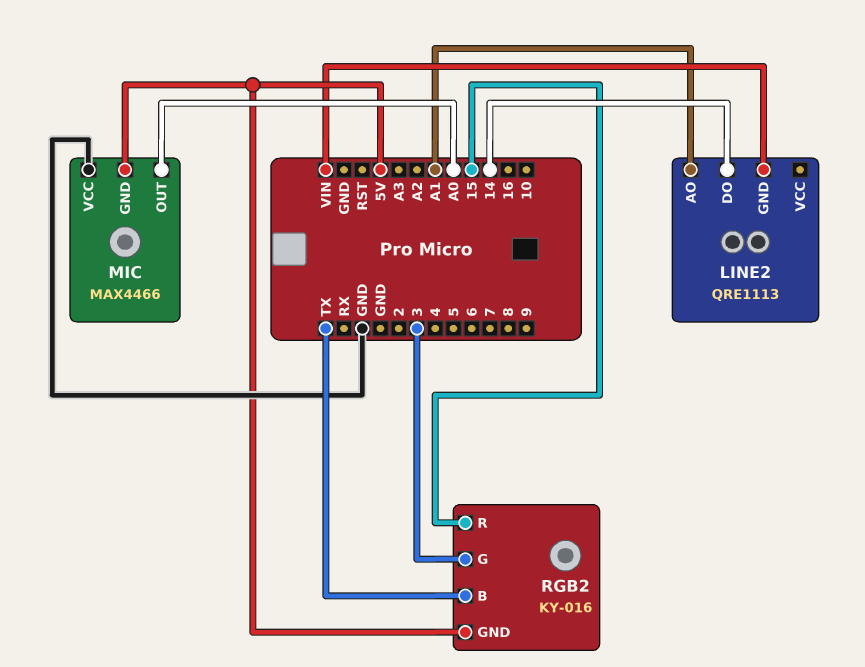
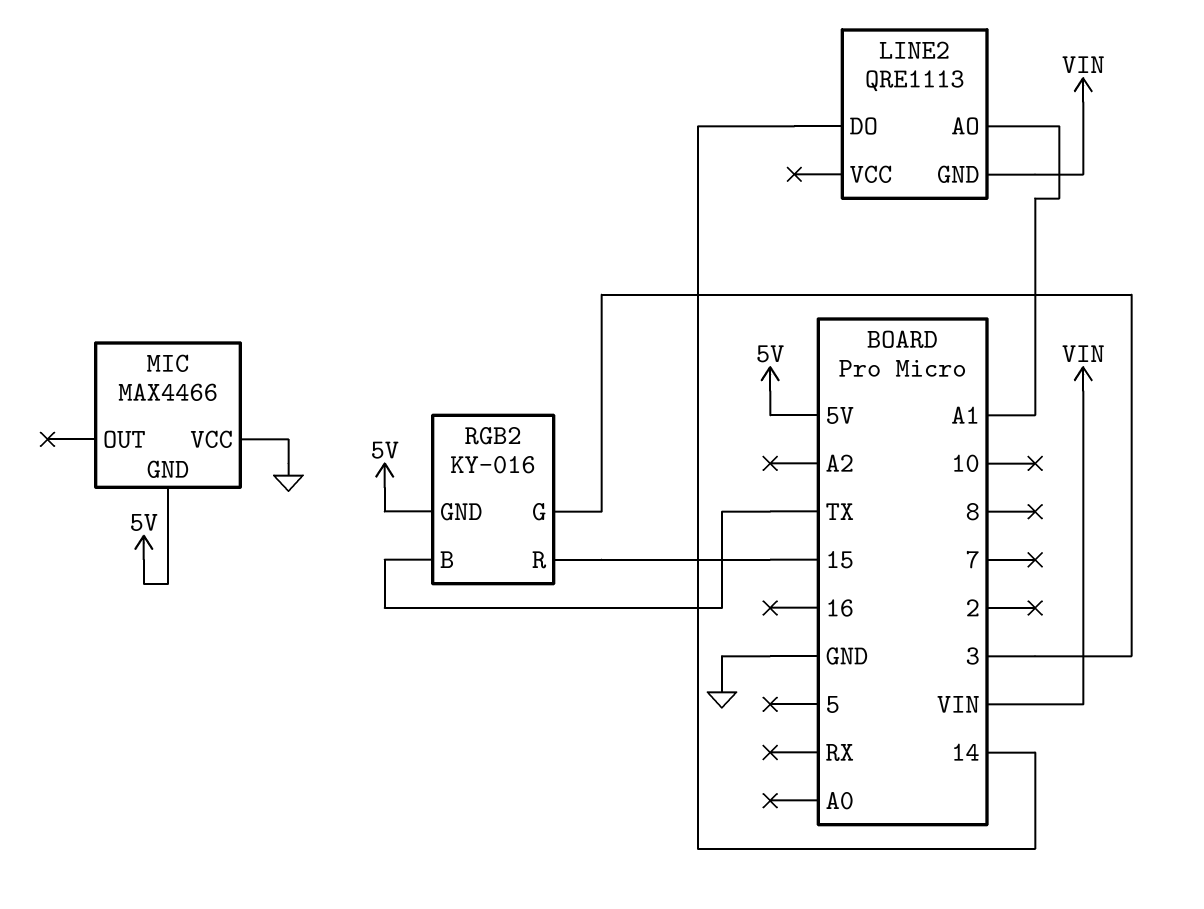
MIC pin OUT: A0 -> none

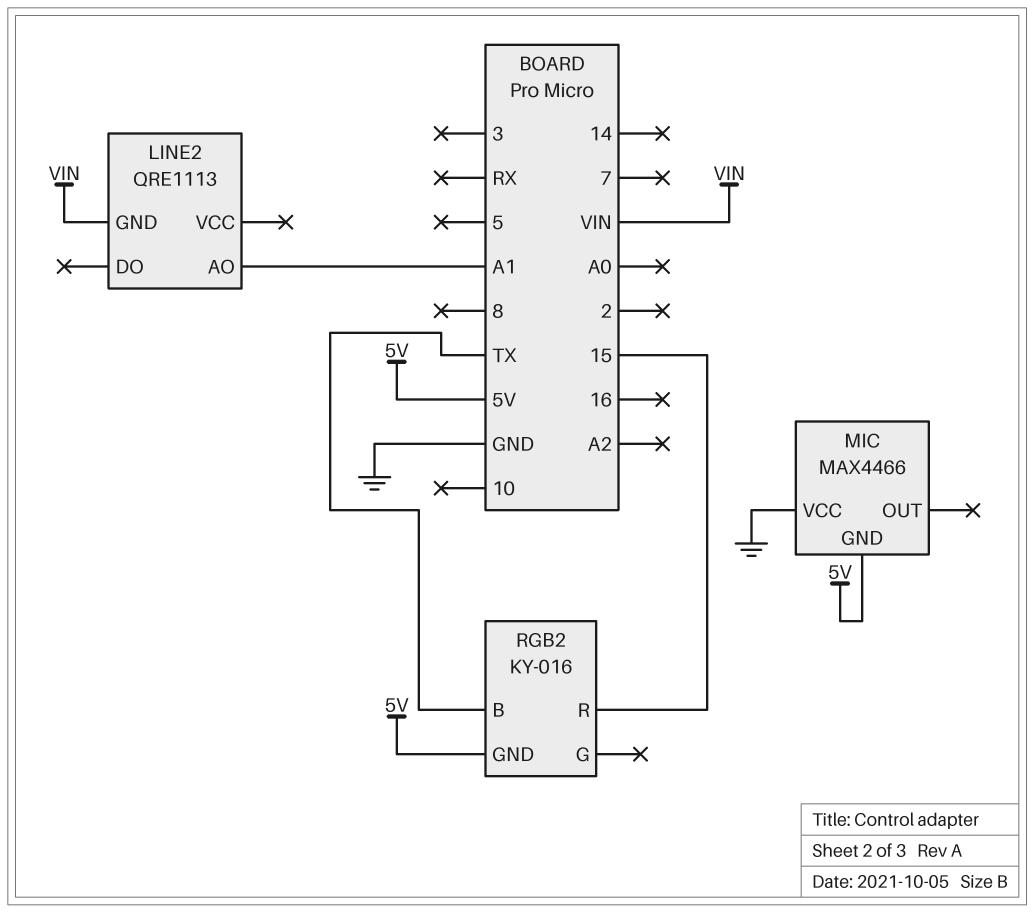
LINE2 pin DO: 14 -> none
RGB2 pin G: 3 -> none

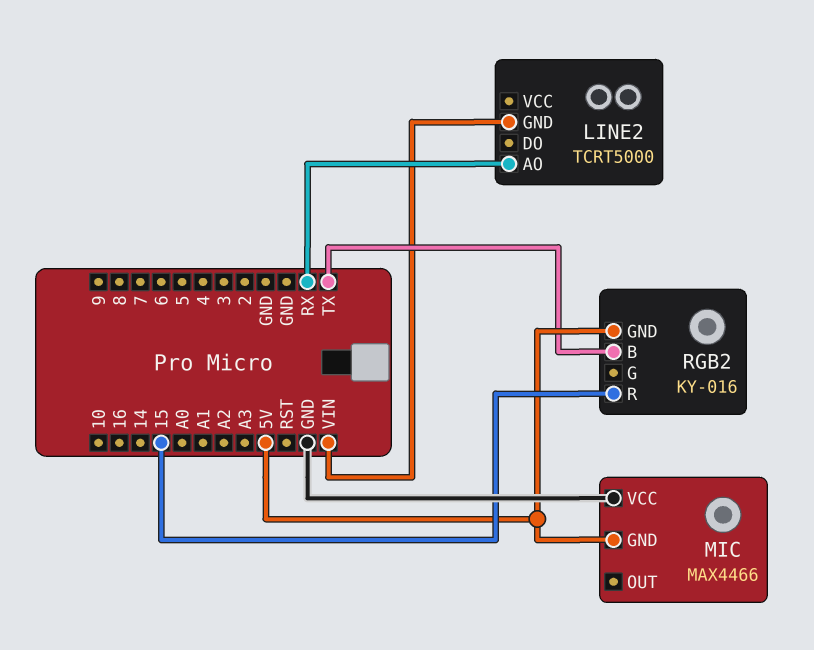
LINE2: QRE1113 -> TCRT5000
LINE2 pin AO: A1 -> RX

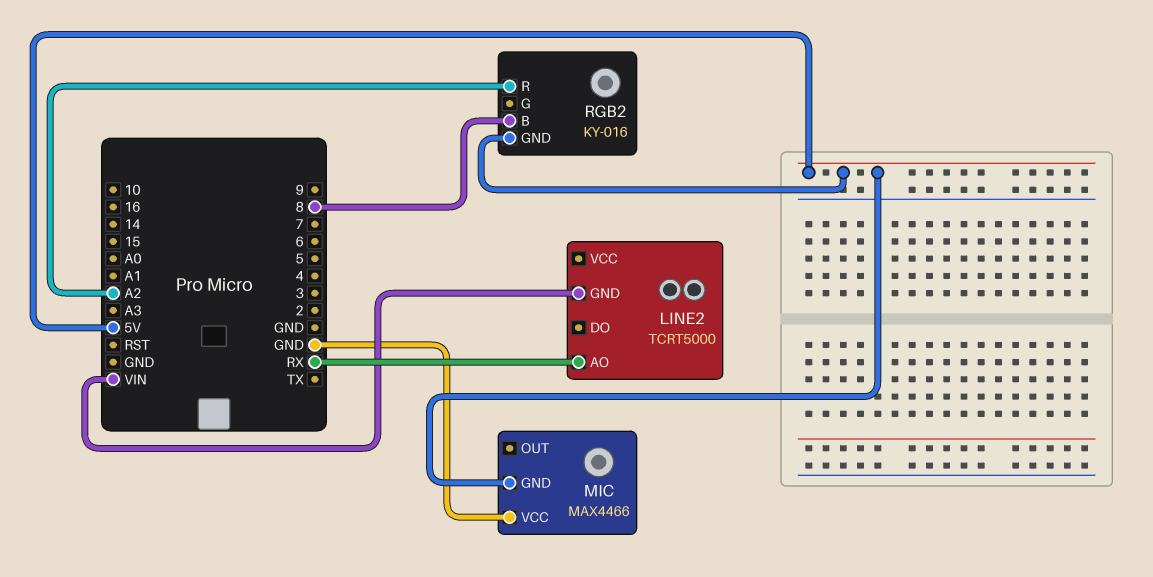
RGB2 pin B: TX -> 8
RGB2 pin R: 15 -> A2

